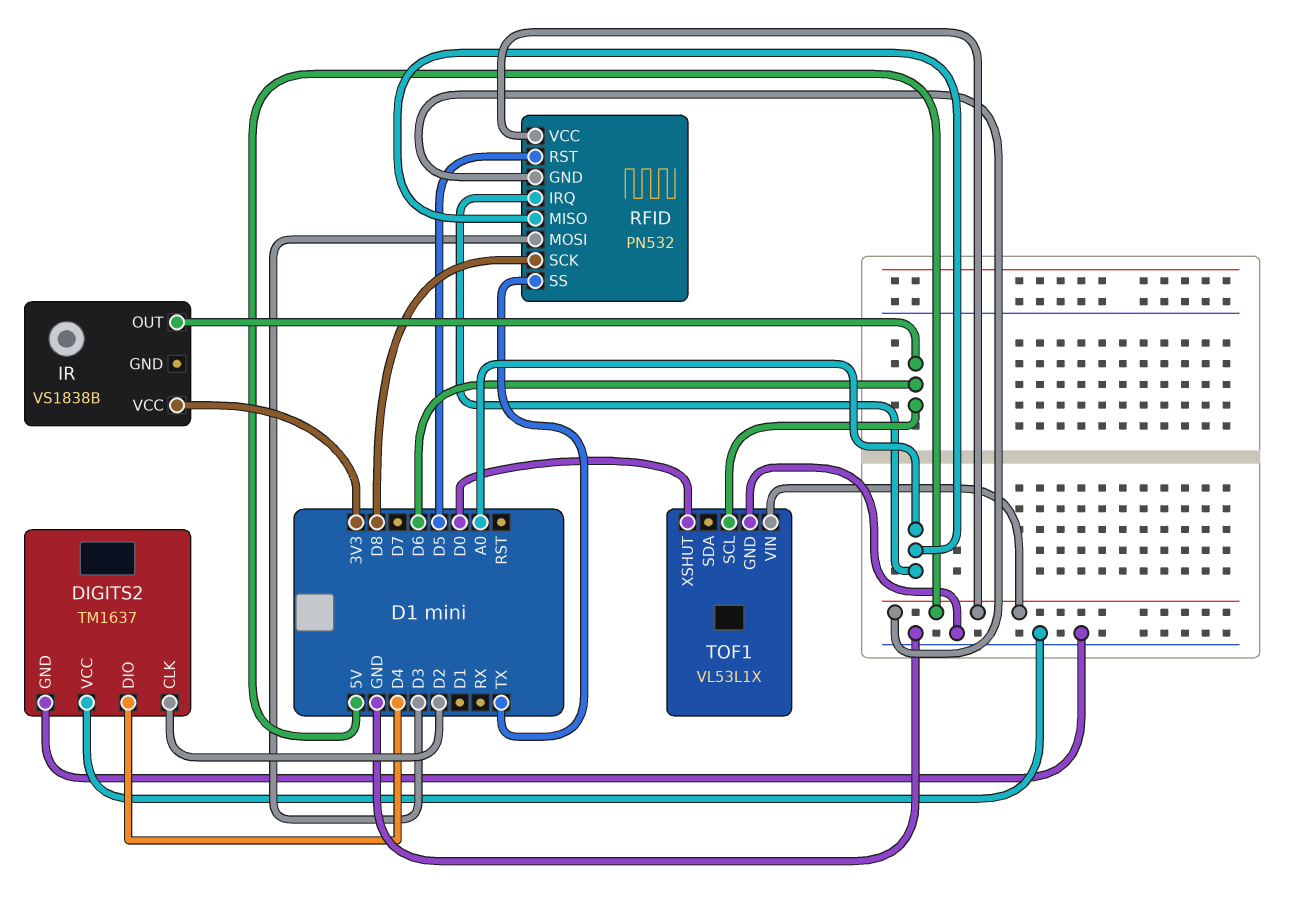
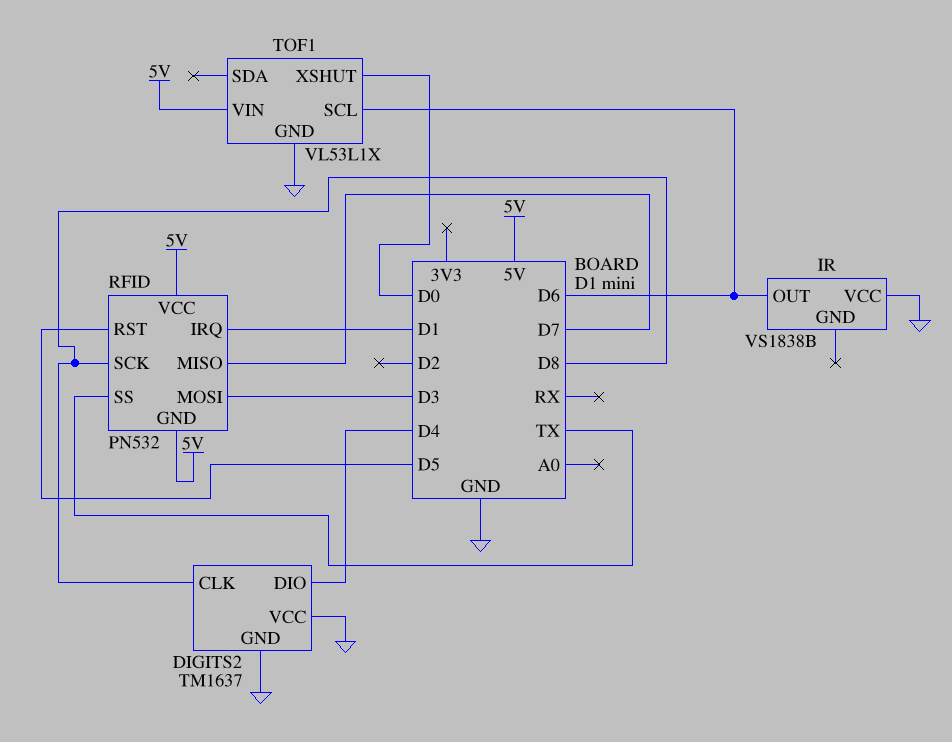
DIGITS2 pin CLK: D2 -> D8
IR pin VCC: 3V3 -> GND
RFID pin IRQ: A0 -> D1
RFID pin MISO: A0 -> D7

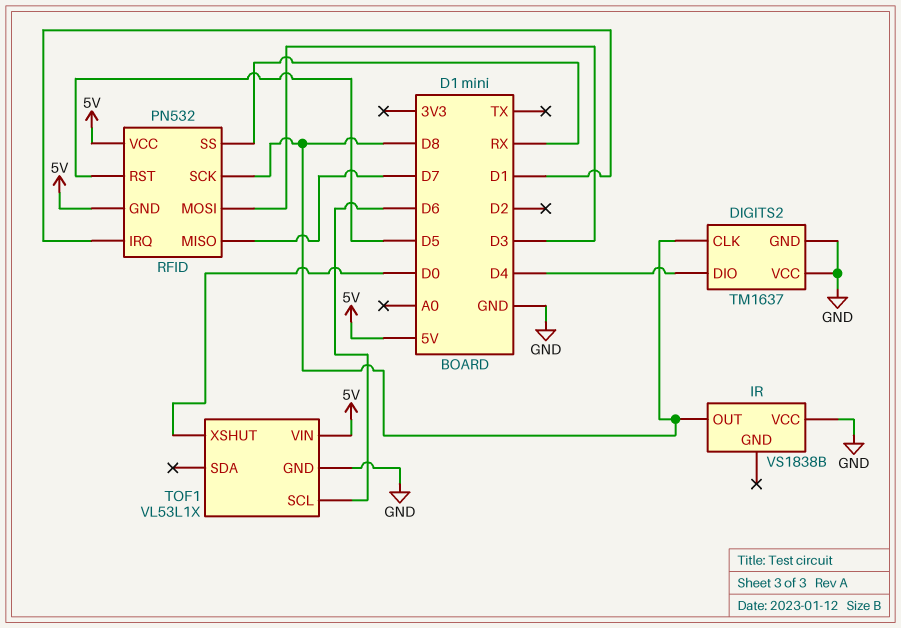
IR pin OUT: D6 -> D8
RFID pin SS: TX -> RX

